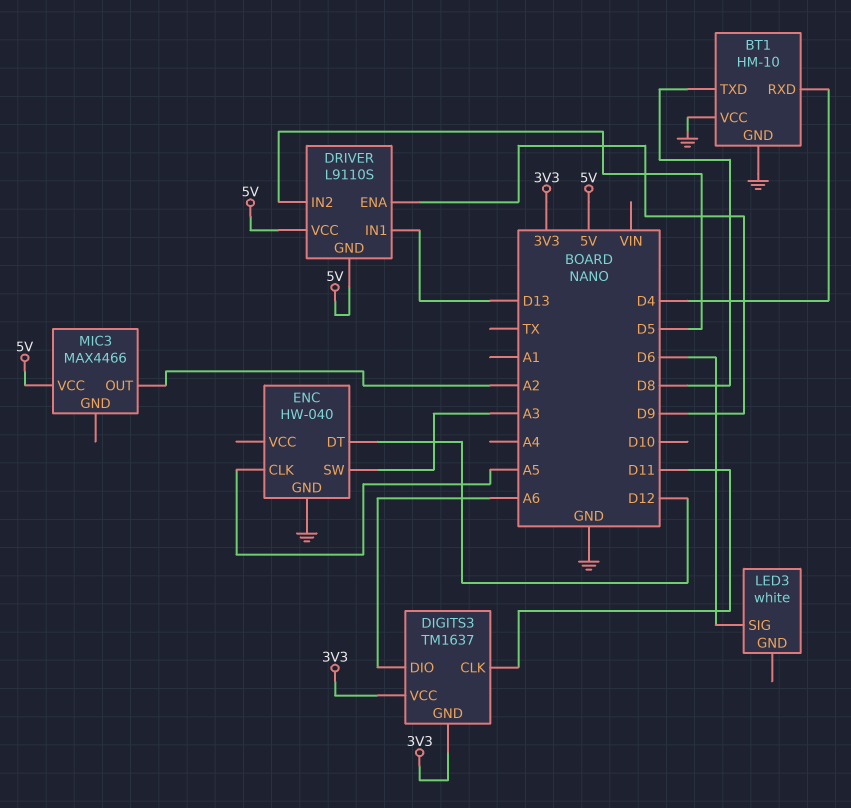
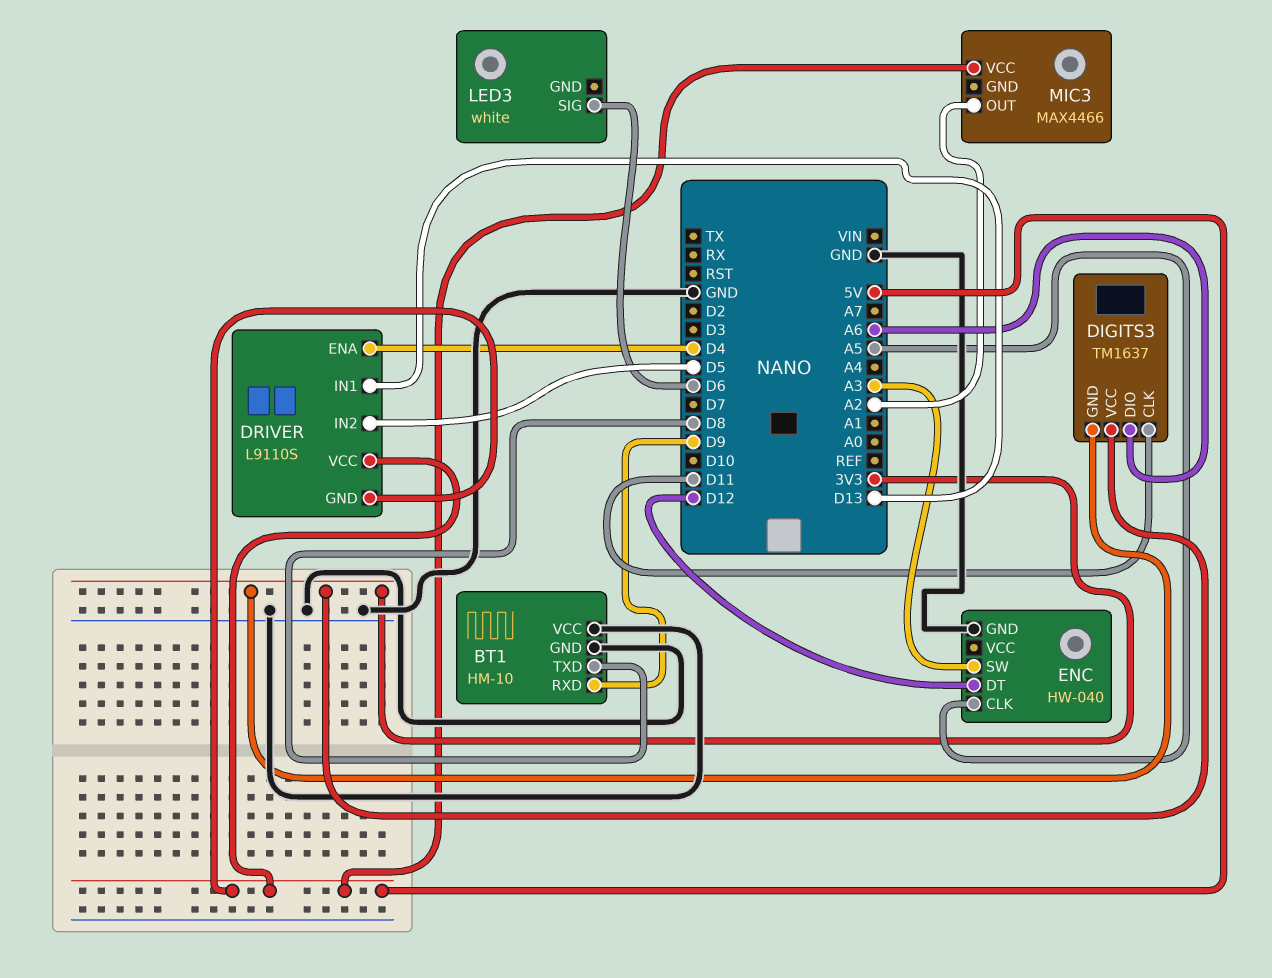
BT1 pin RXD: D4 -> D9
DRIVER pin ENA: D9 -> D4

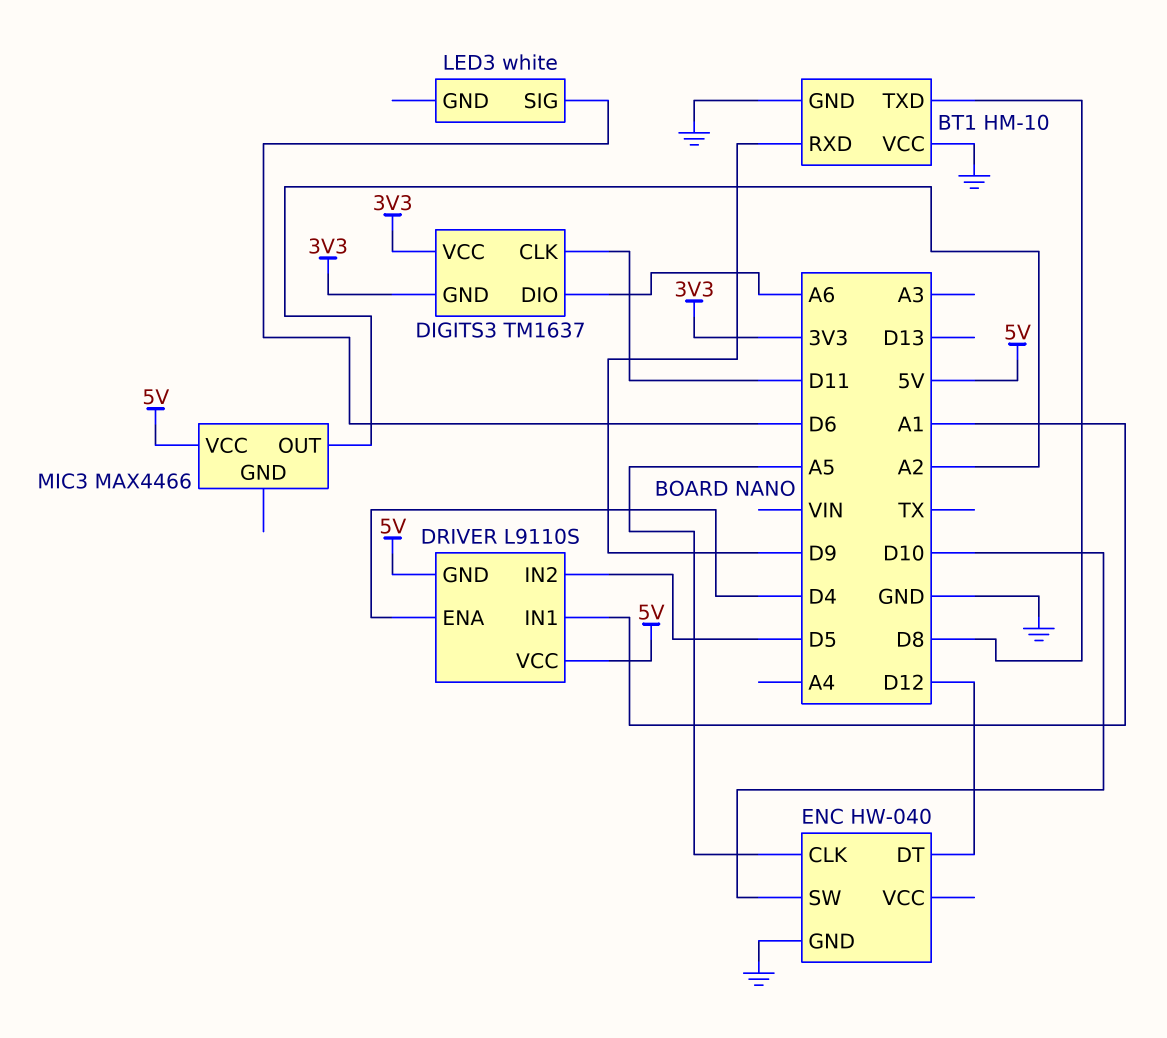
DRIVER pin IN1: D13 -> A1
ENC pin SW: A3 -> D10

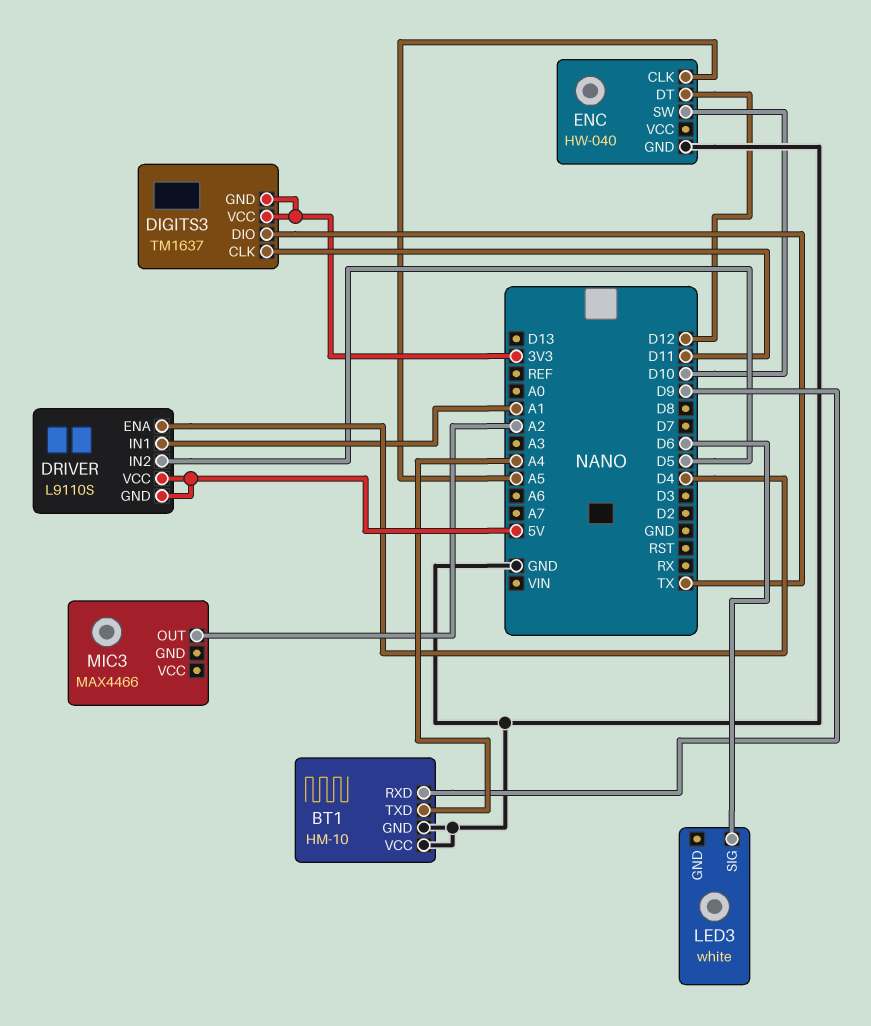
BT1 pin TXD: D8 -> A4
DIGITS3 pin DIO: A6 -> TX
MIC3 pin VCC: 5V -> none

